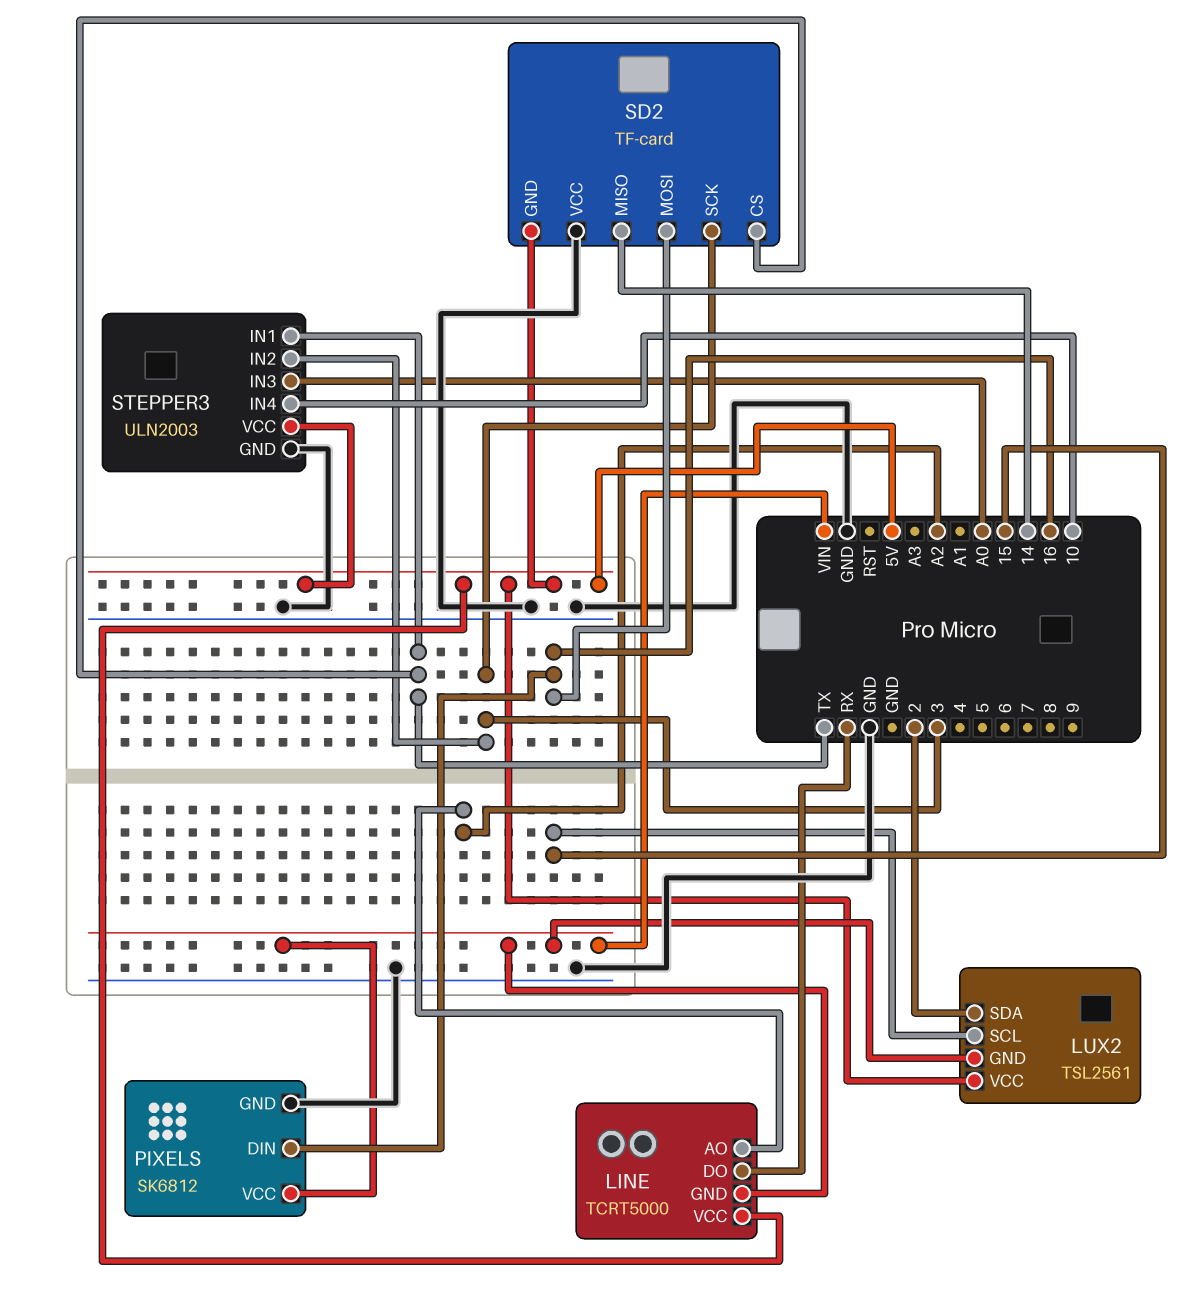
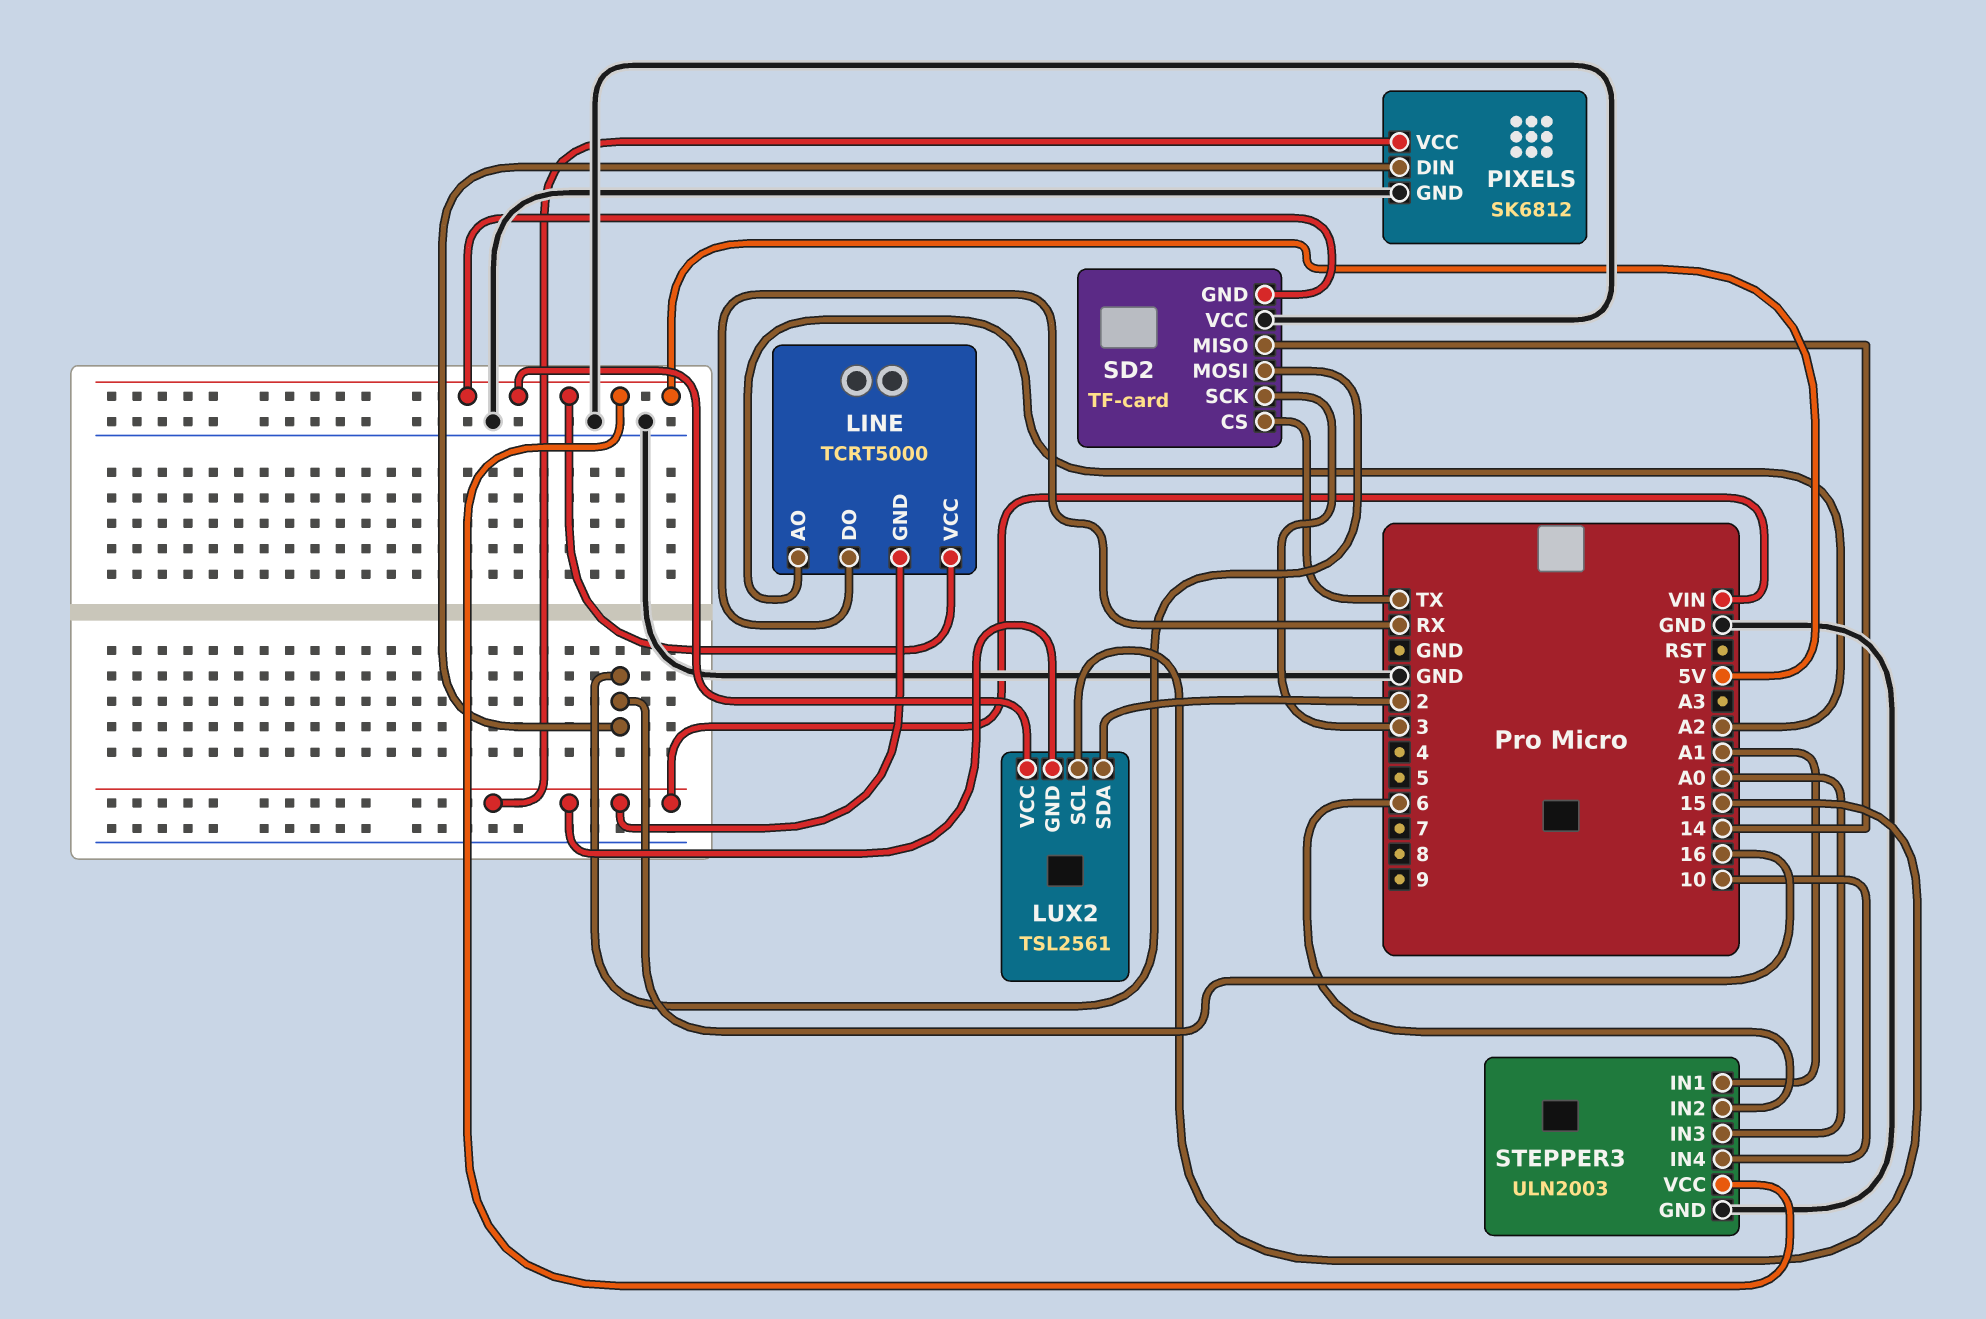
STEPPER3 pin IN1: TX -> A1
STEPPER3 pin IN2: 3 -> 6

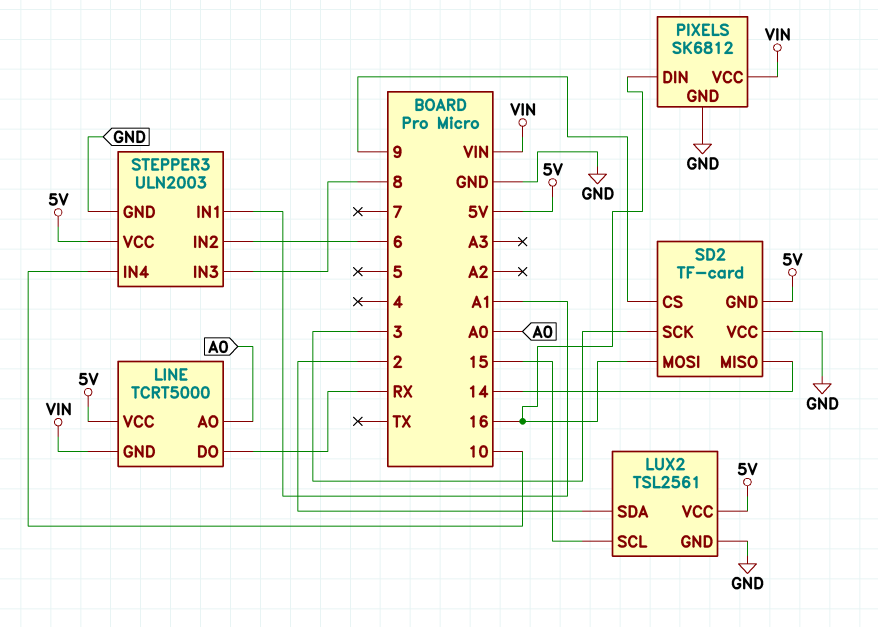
LINE pin AO: A2 -> A0
LUX2 pin GND: VIN -> GND
SD2 pin CS: TX -> 9
STEPPER3 pin IN3: A0 -> 8

